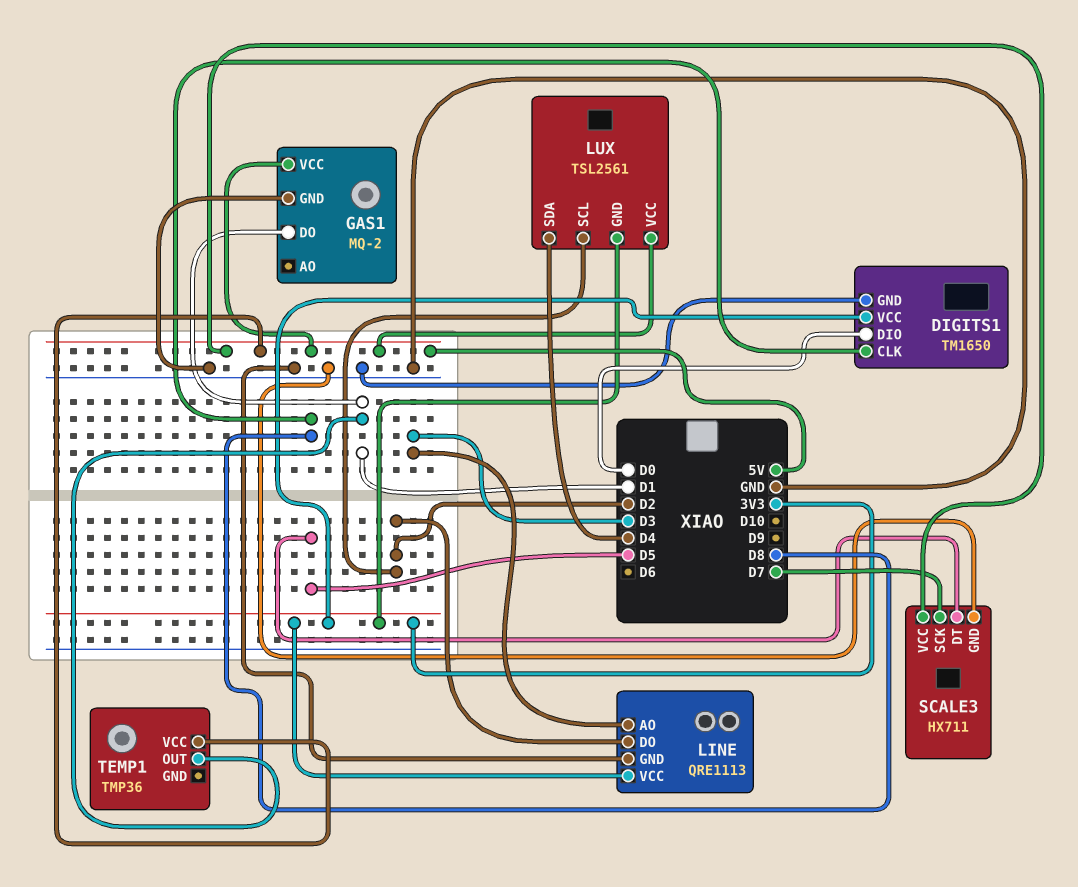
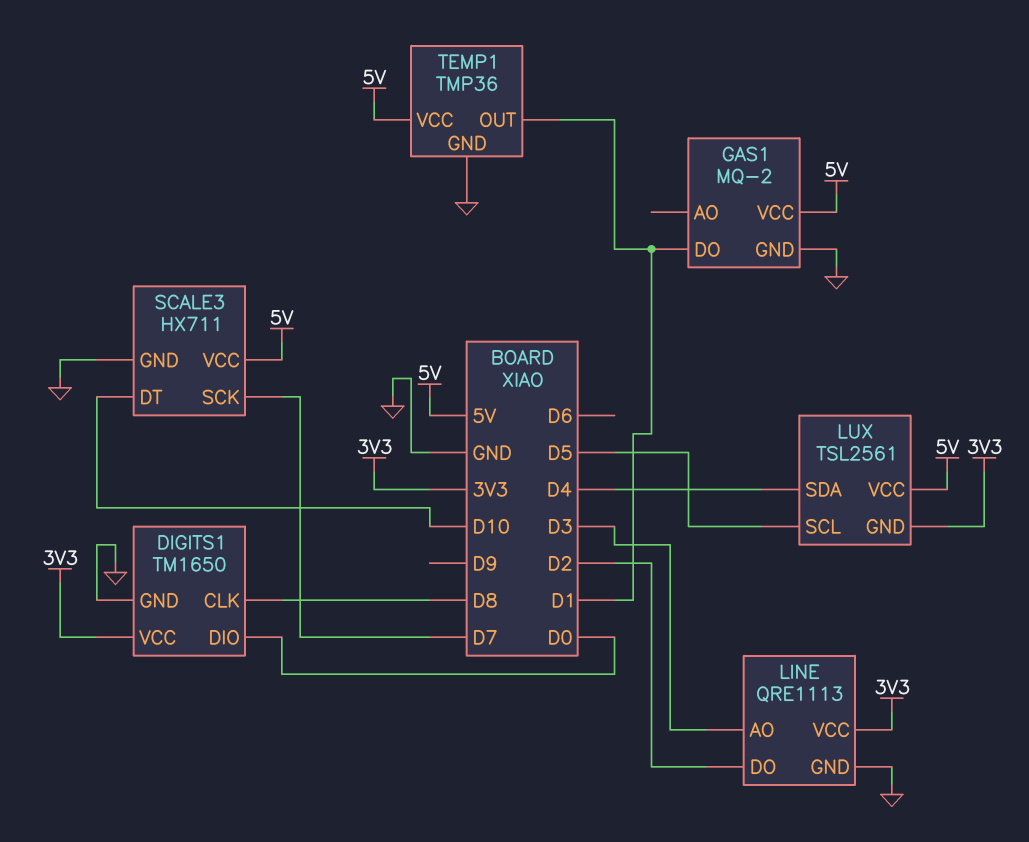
LUX pin SCL: D2 -> D5
SCALE3 pin DT: D5 -> D10
TEMP1 pin GND: none -> GND

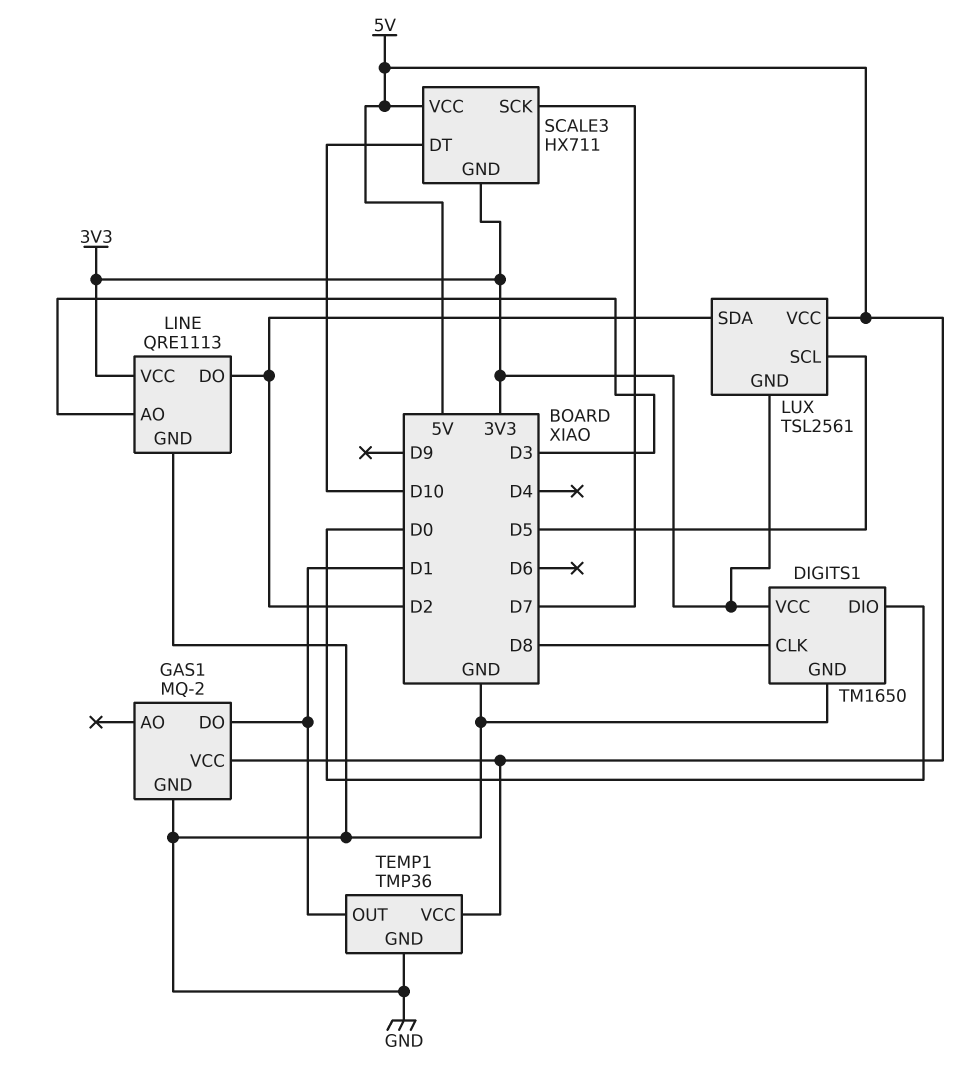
LUX pin SDA: D4 -> D2
SCALE3 pin GND: GND -> 3V3

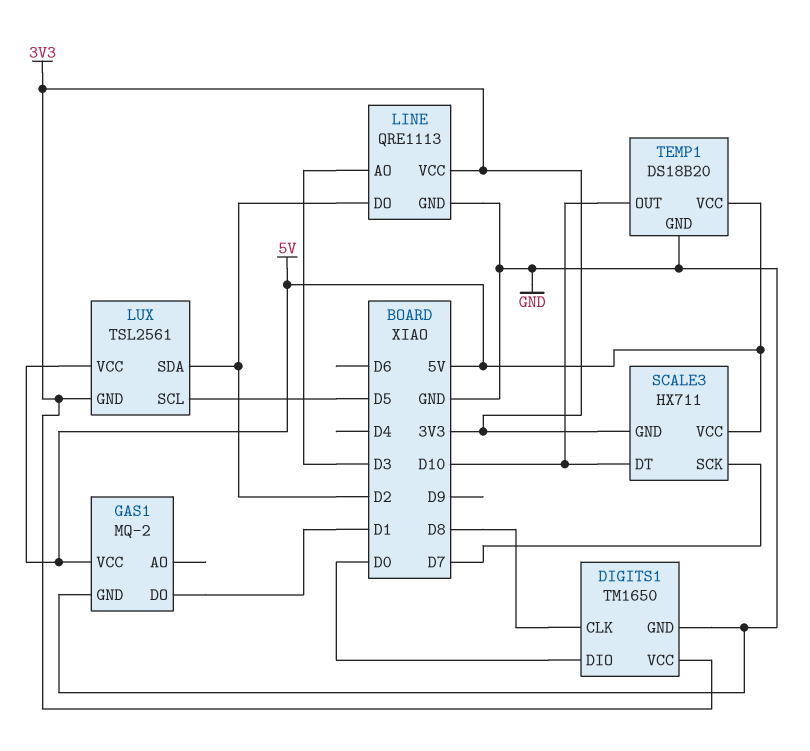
TEMP1: TMP36 -> DS18B20
TEMP1 pin OUT: D1 -> D10

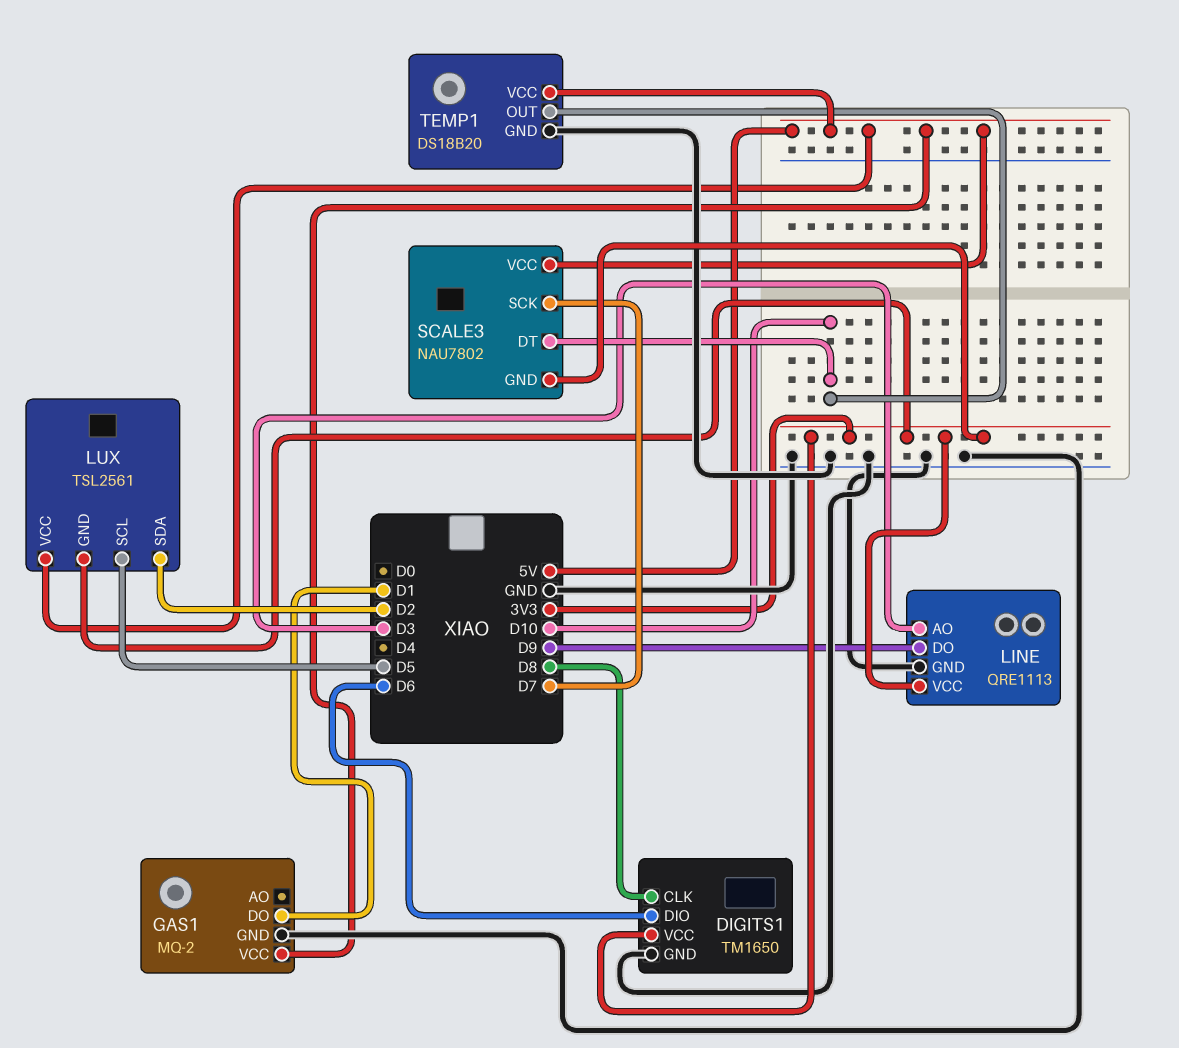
DIGITS1 pin DIO: D0 -> D6
LINE pin DO: D2 -> D9
SCALE3: HX711 -> NAU7802

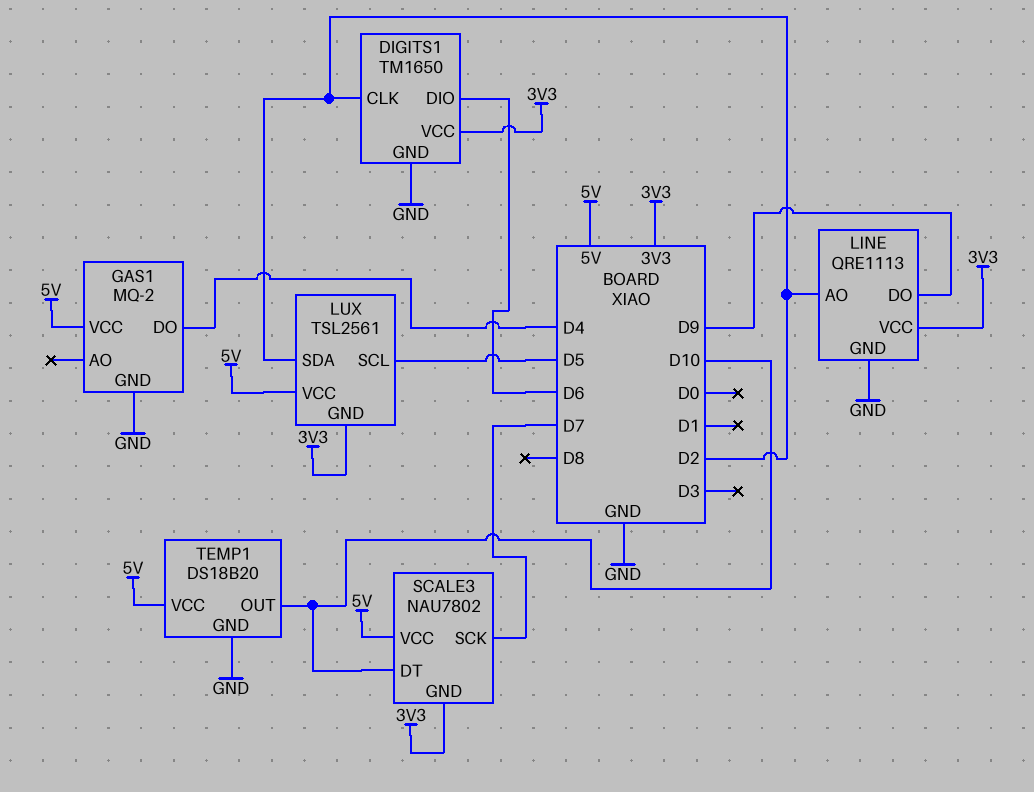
DIGITS1 pin CLK: D8 -> D2
GAS1 pin DO: D1 -> D4
LINE pin AO: D3 -> D2

